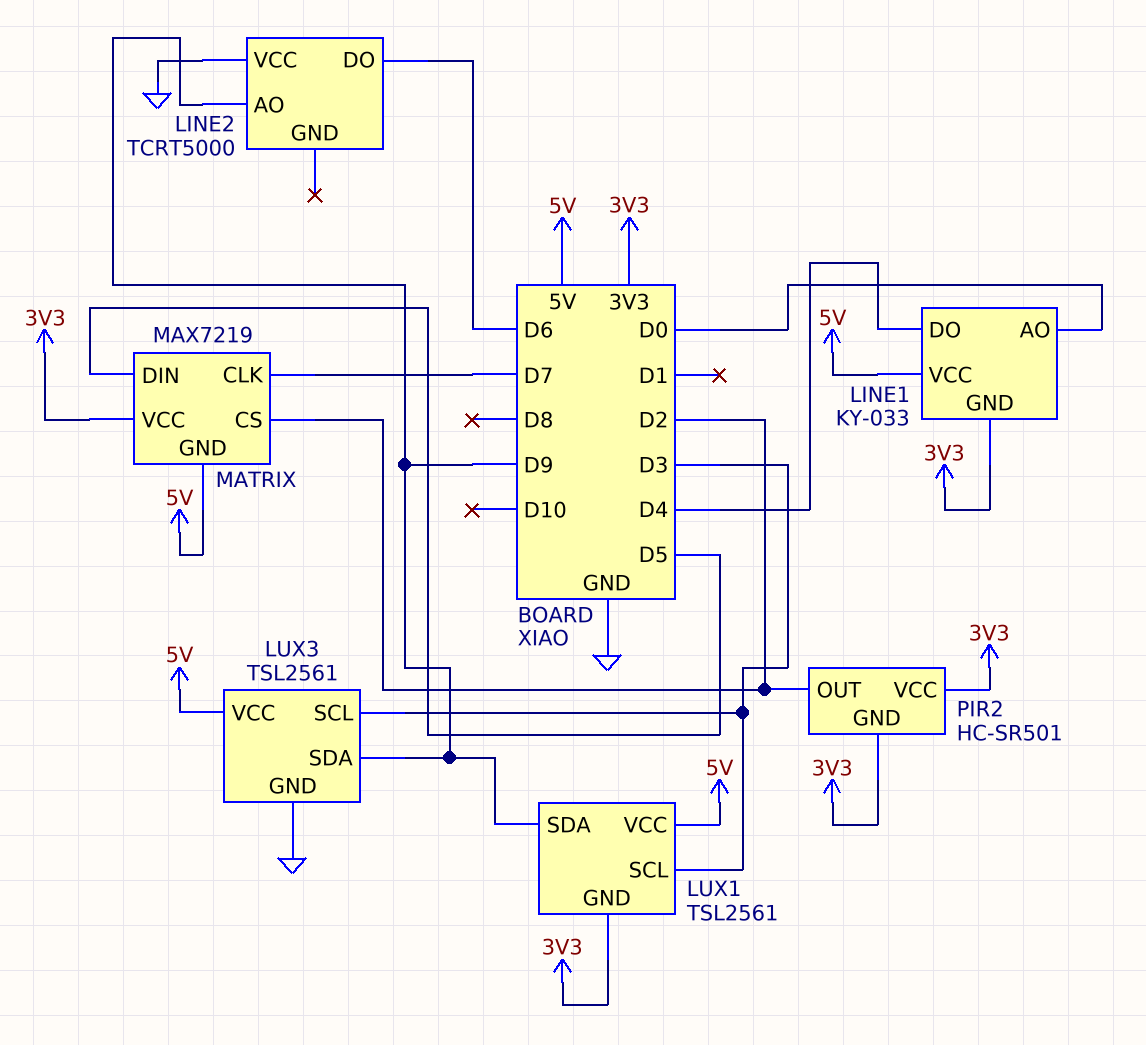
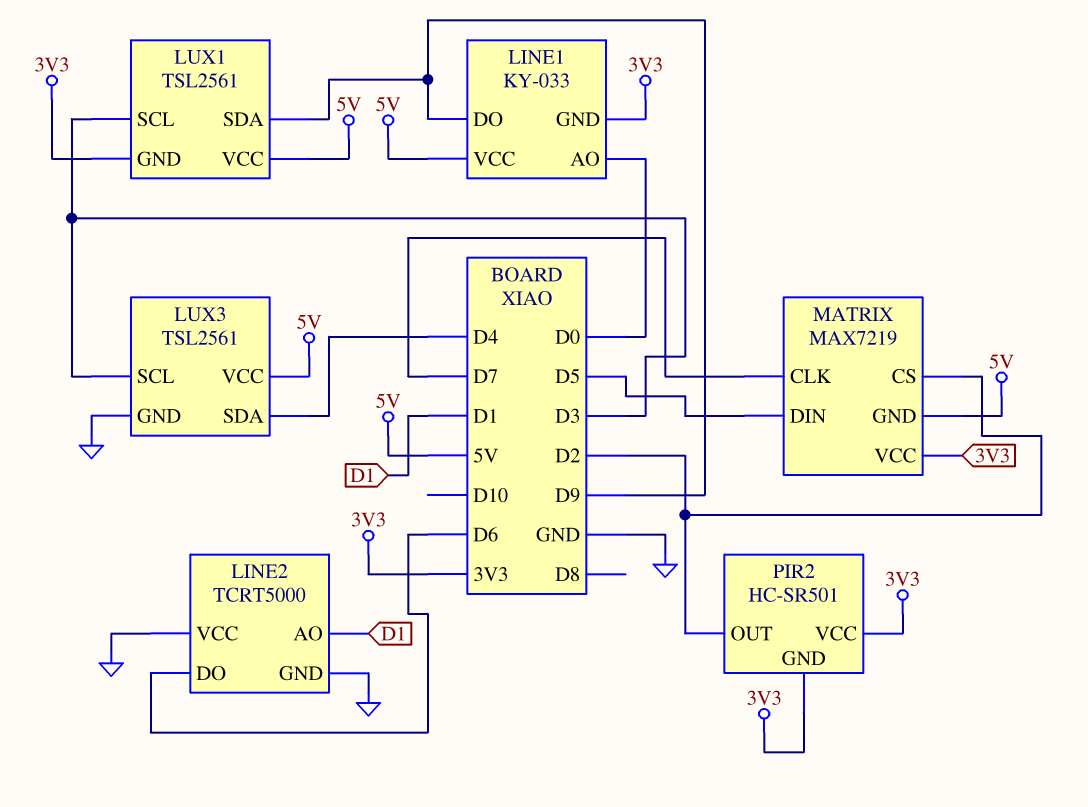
LINE1 pin DO: D4 -> D9
LINE2 pin AO: D9 -> D1
LINE2 pin GND: none -> GND
LUX3 pin SDA: D9 -> D4

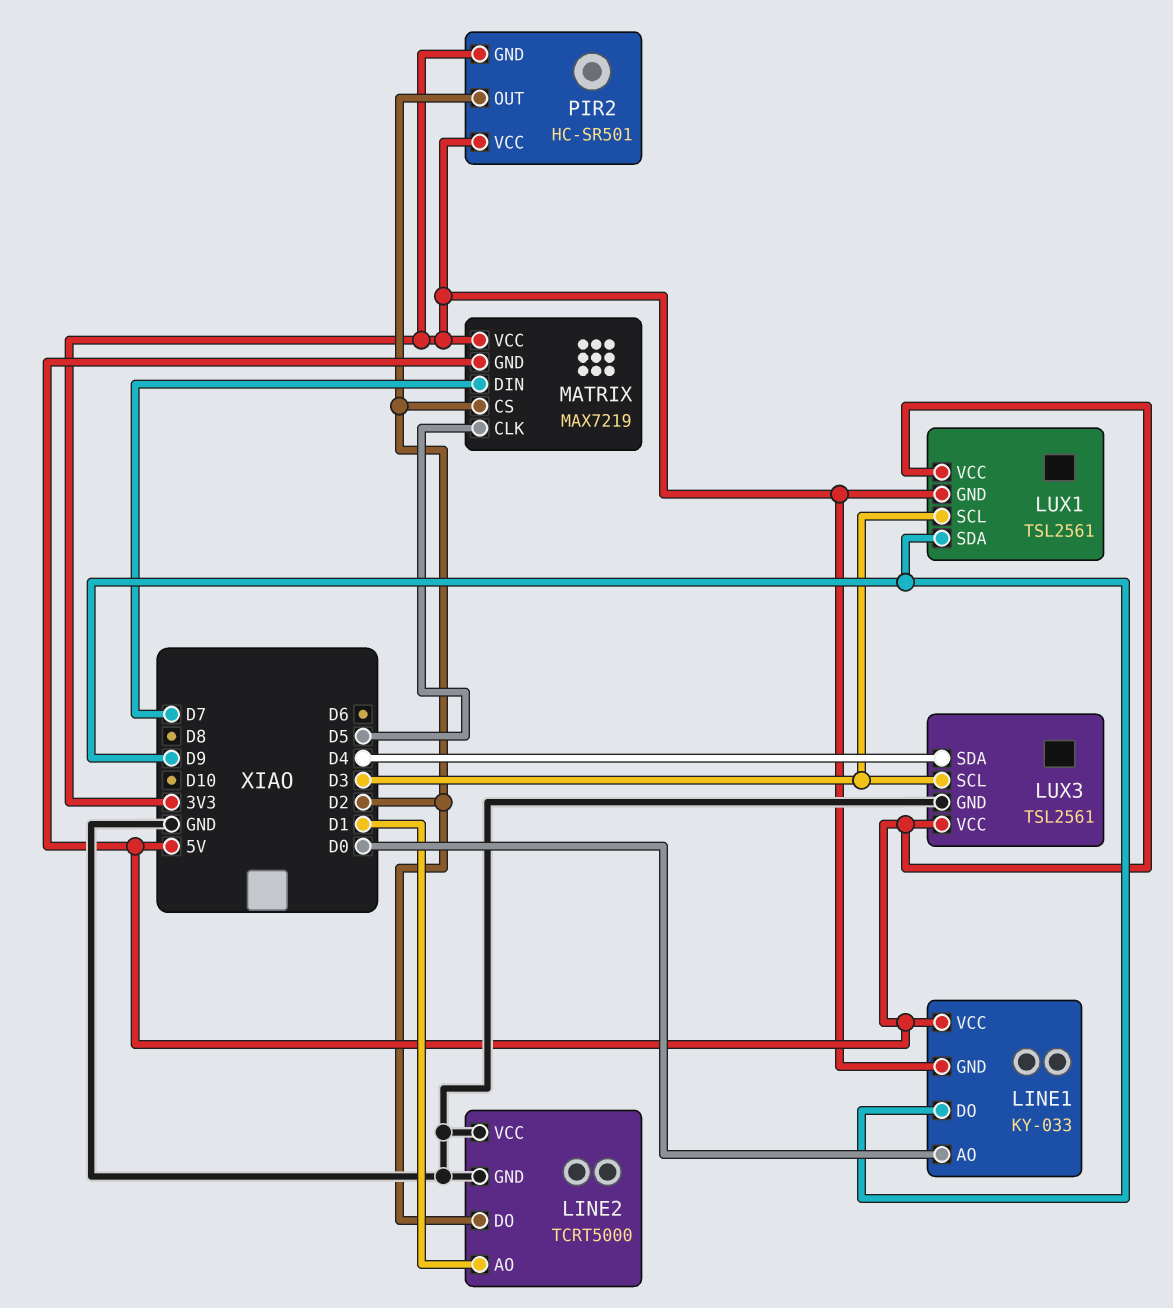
LINE2 pin DO: D6 -> D2
MATRIX pin CLK: D7 -> D5
MATRIX pin DIN: D5 -> D7

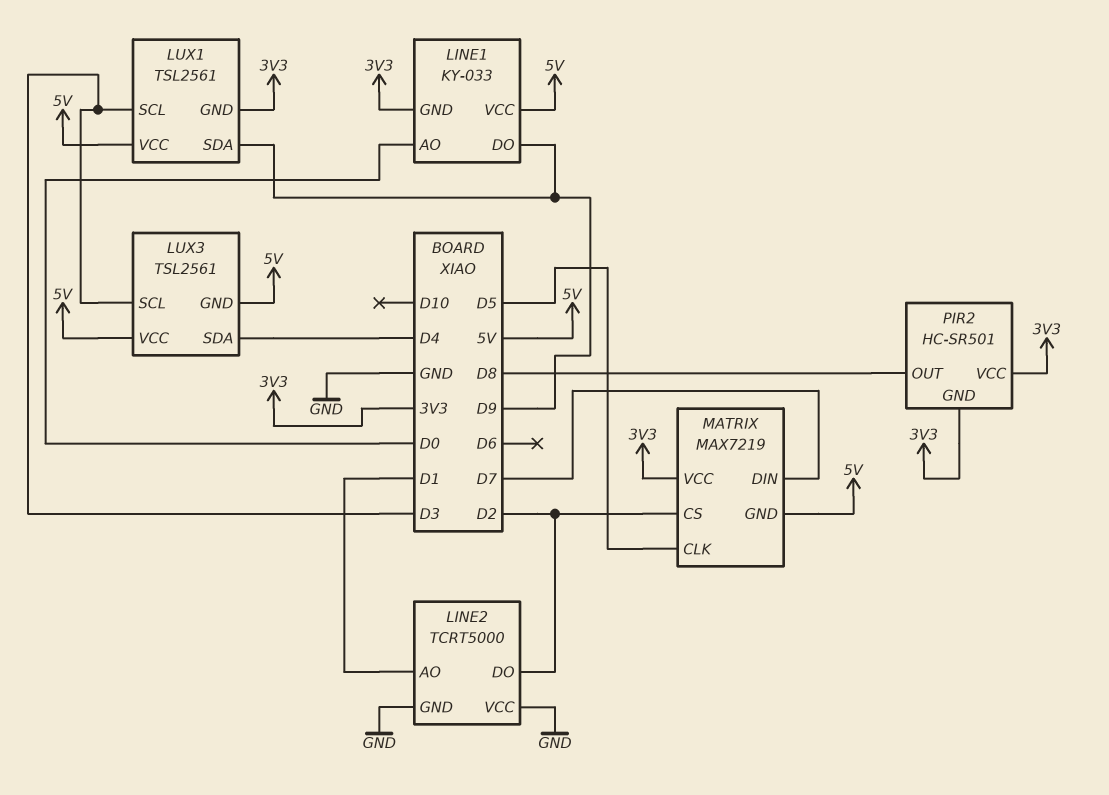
LUX3 pin GND: GND -> 5V
PIR2 pin OUT: D2 -> D8

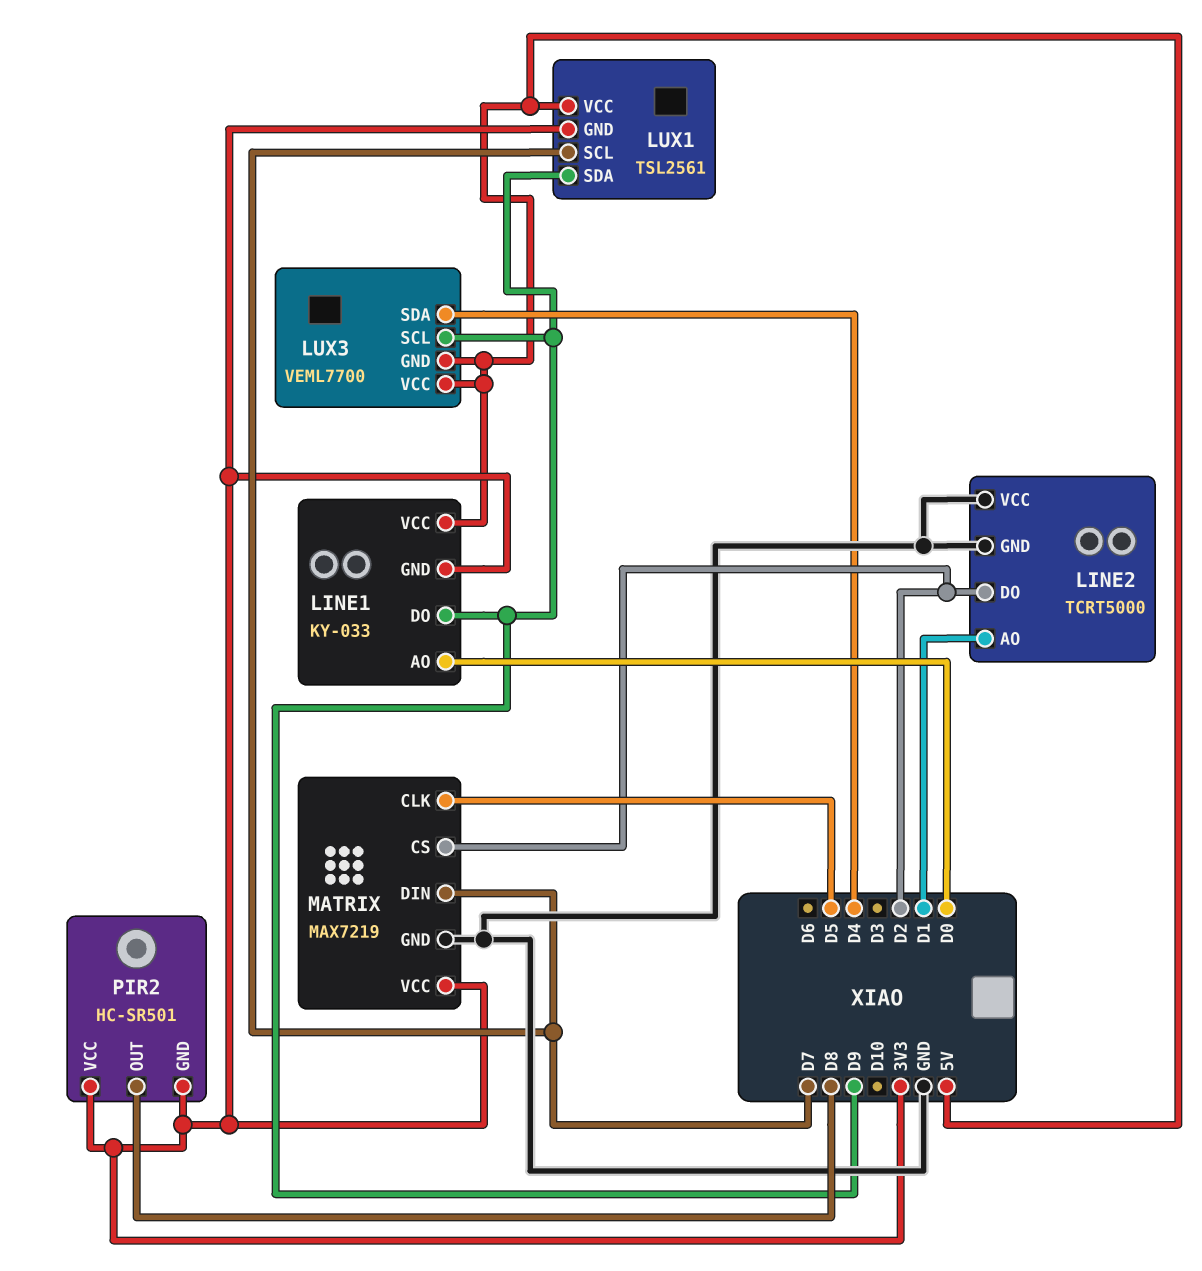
LUX1 pin SCL: D3 -> D7
LUX3: TSL2561 -> VEML7700
LUX3 pin SCL: D3 -> D9
MATRIX pin GND: 5V -> GND

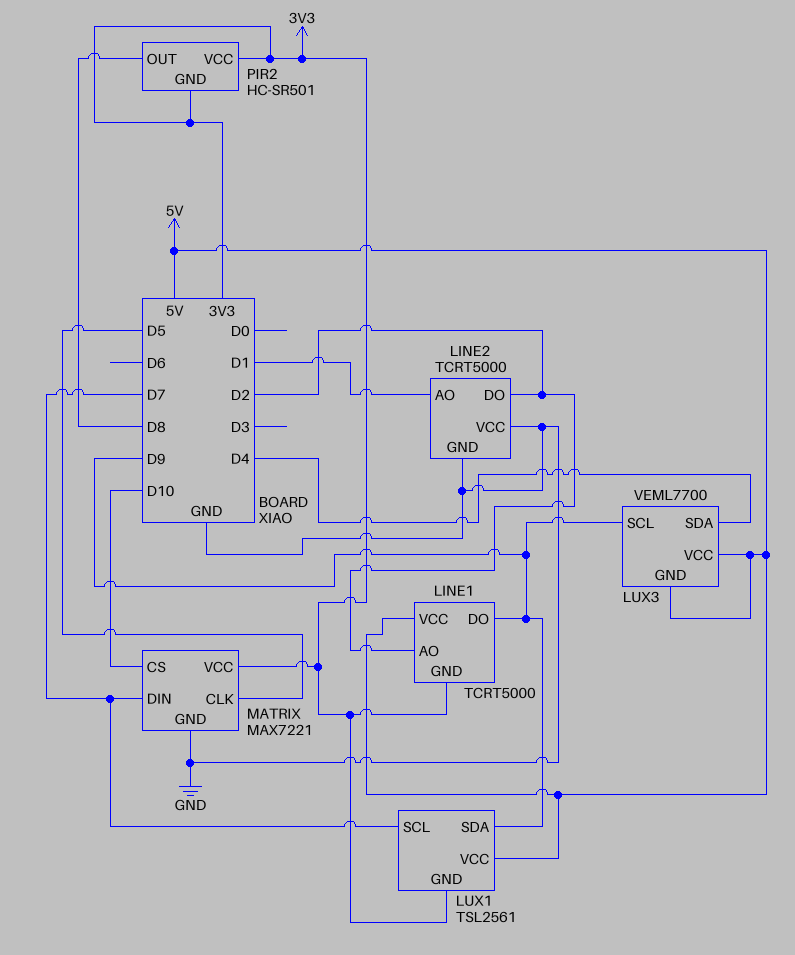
LINE1: KY-033 -> TCRT5000
LINE1 pin AO: D0 -> D2
MATRIX: MAX7219 -> MAX7221
MATRIX pin CS: D2 -> D10

